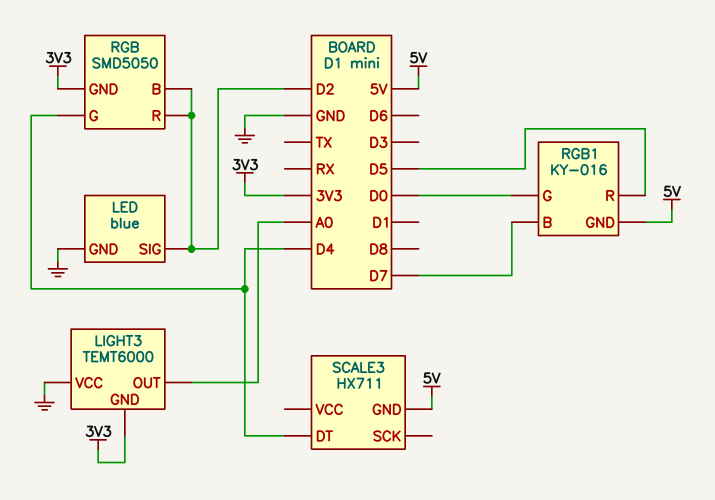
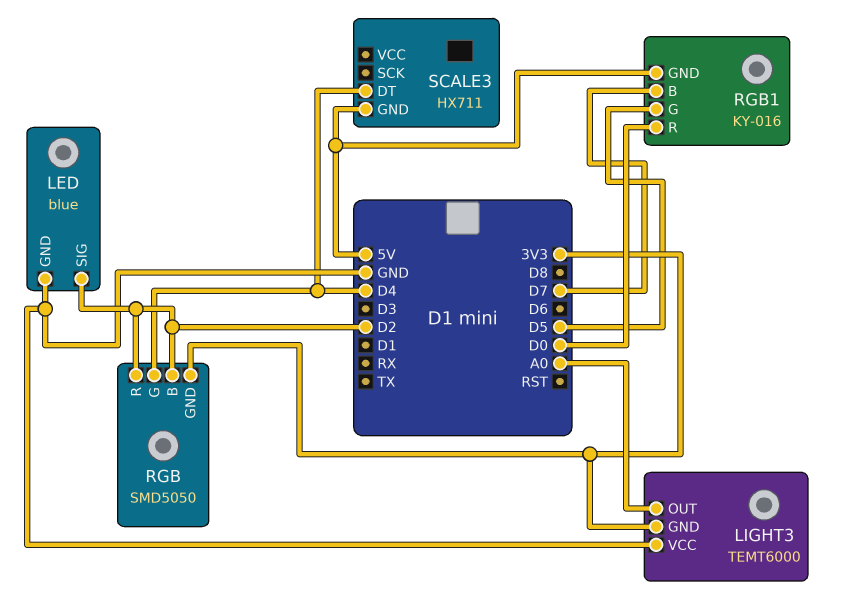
RGB1 pin G: D0 -> D5
RGB1 pin R: D5 -> D0

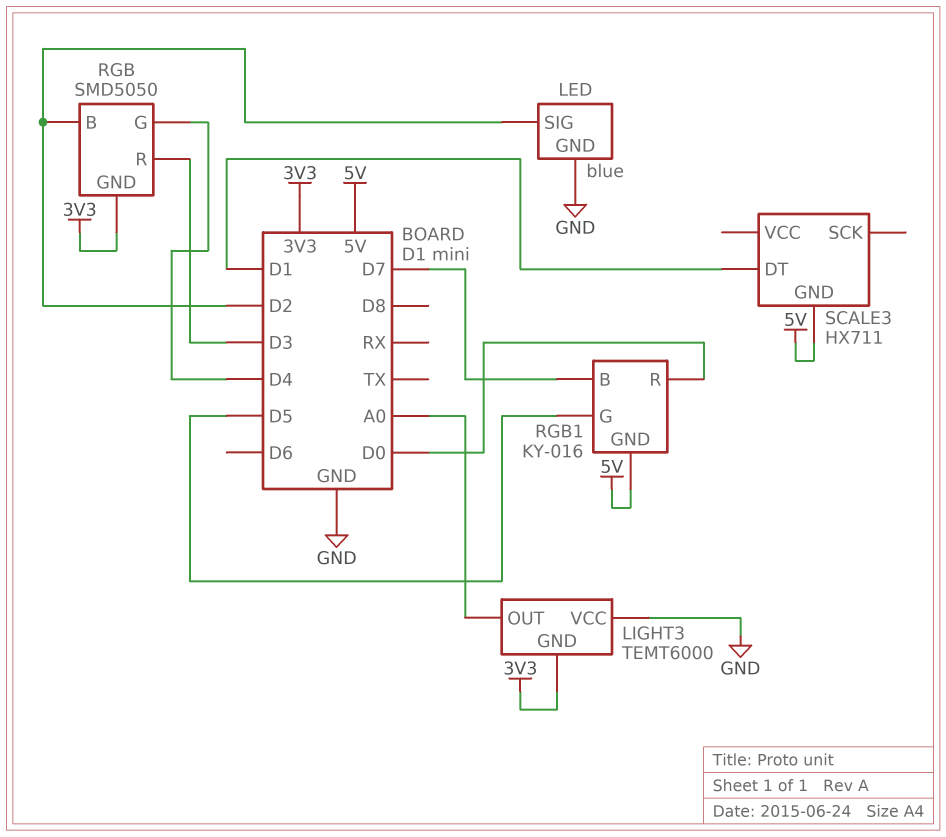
RGB pin R: D2 -> D3
SCALE3 pin DT: D4 -> D1

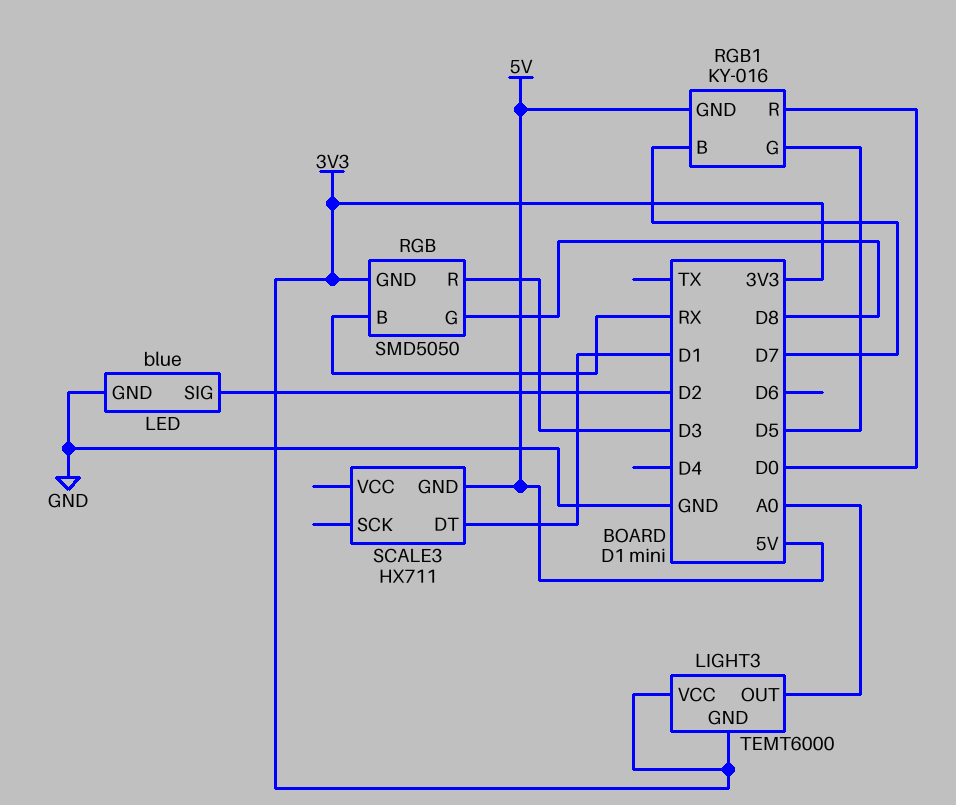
LIGHT3 pin VCC: GND -> 3V3
RGB pin B: D2 -> RX
RGB pin G: D4 -> D8

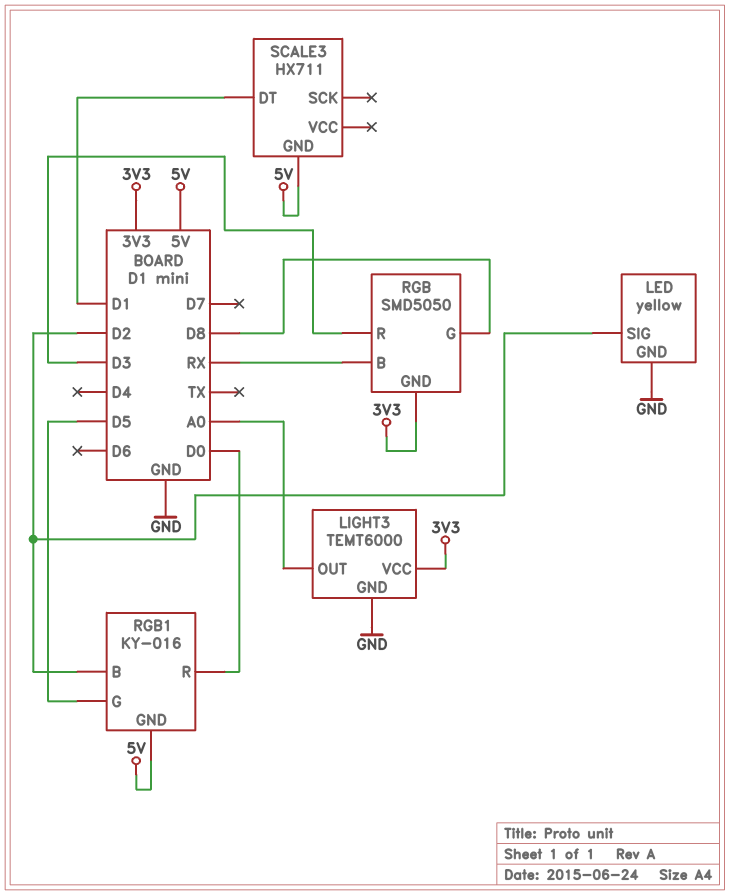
LED: blue -> yellow
LIGHT3 pin GND: 3V3 -> GND
RGB1 pin B: D7 -> D2

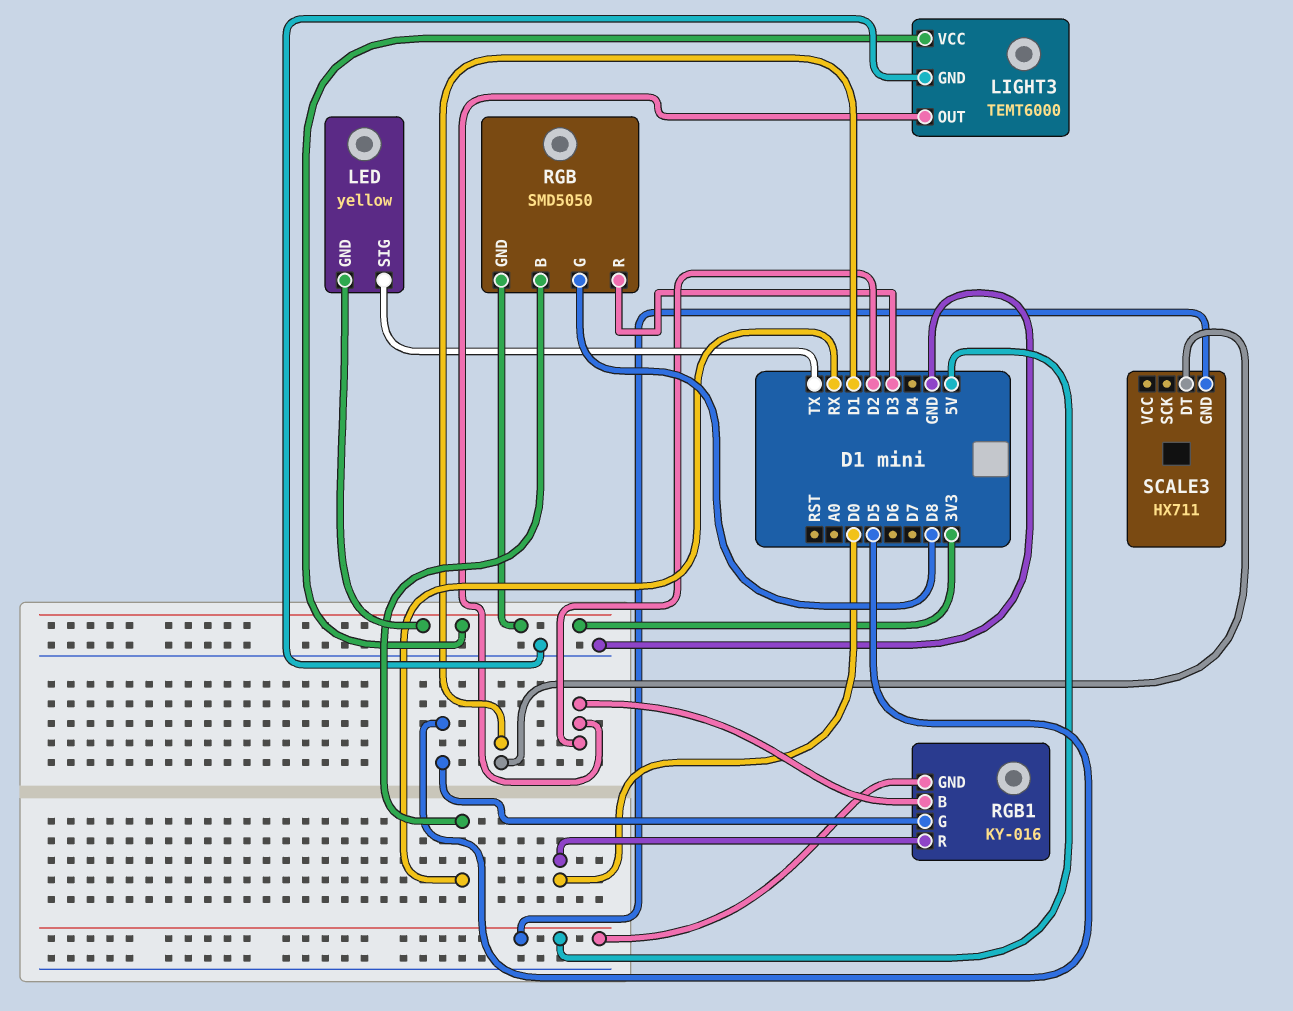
LED pin GND: GND -> 3V3
LED pin SIG: D2 -> TX
LIGHT3 pin OUT: A0 -> D2

